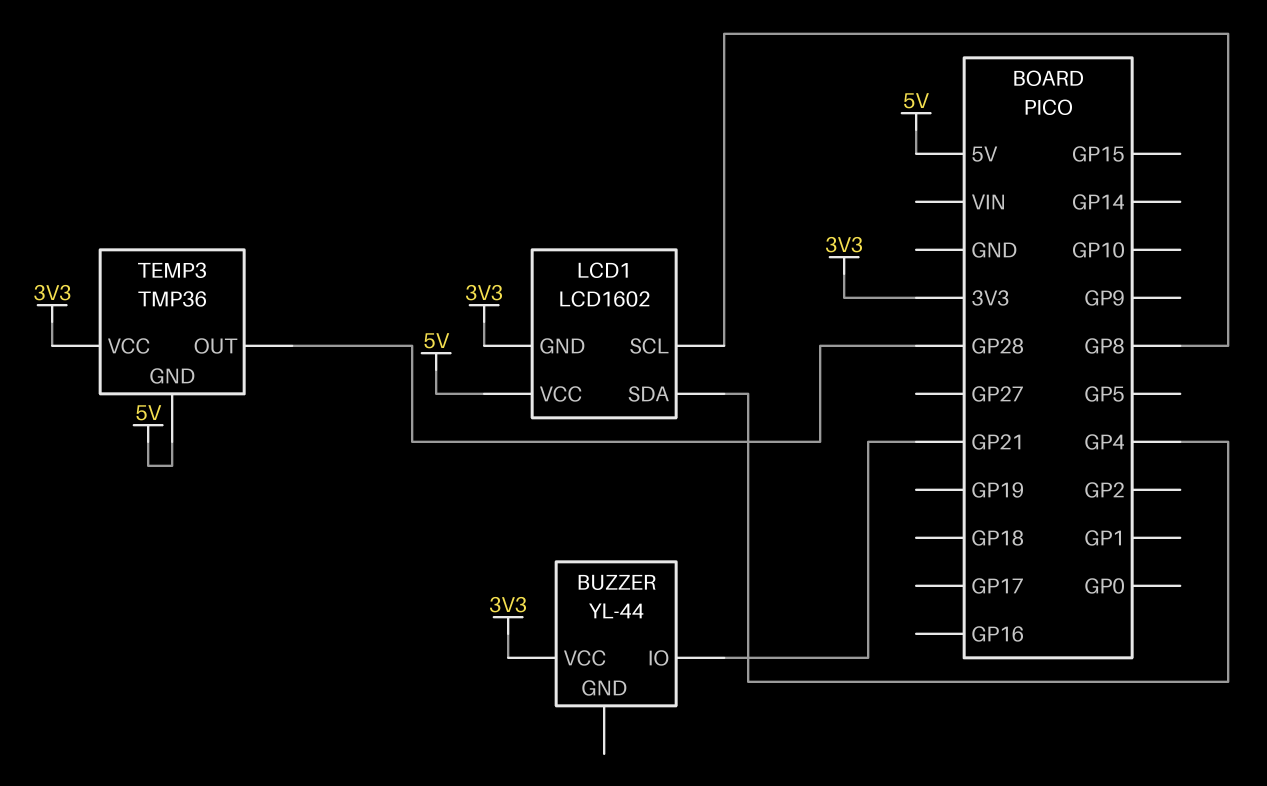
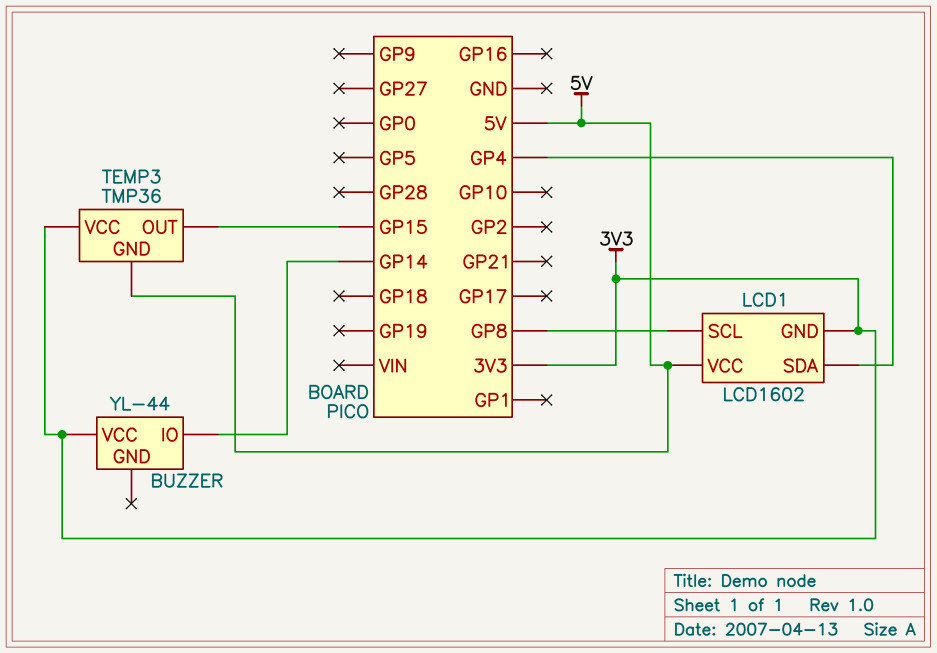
BUZZER pin IO: GP21 -> GP14
TEMP3 pin OUT: GP28 -> GP15

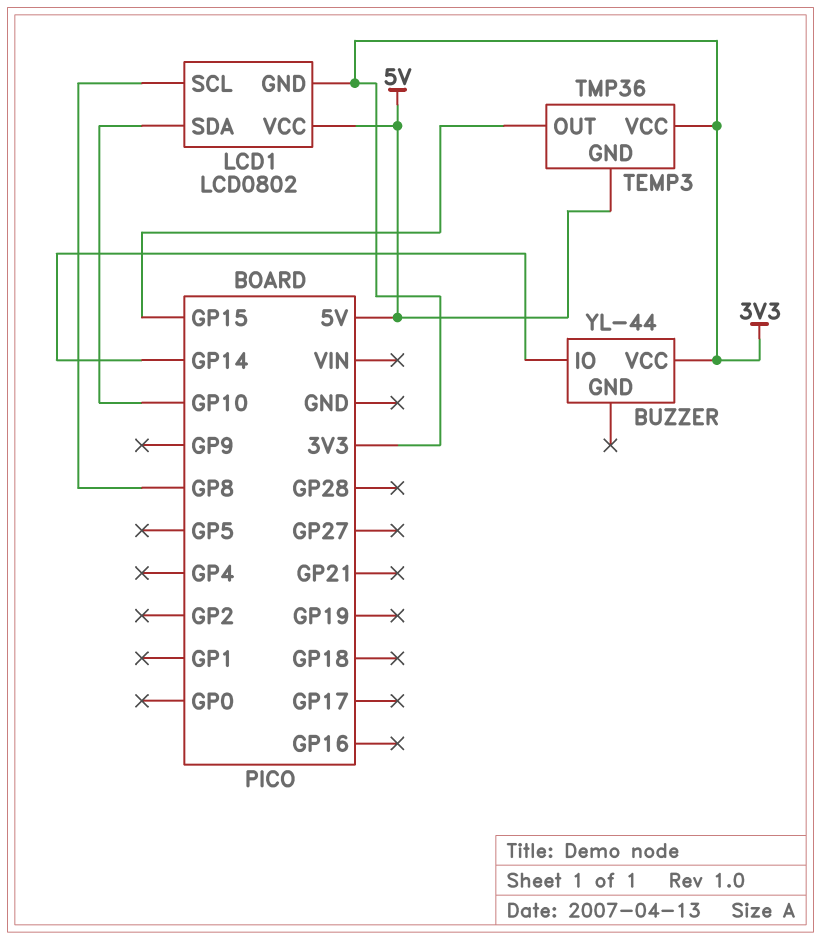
LCD1: LCD1602 -> LCD0802
LCD1 pin SDA: GP4 -> GP10

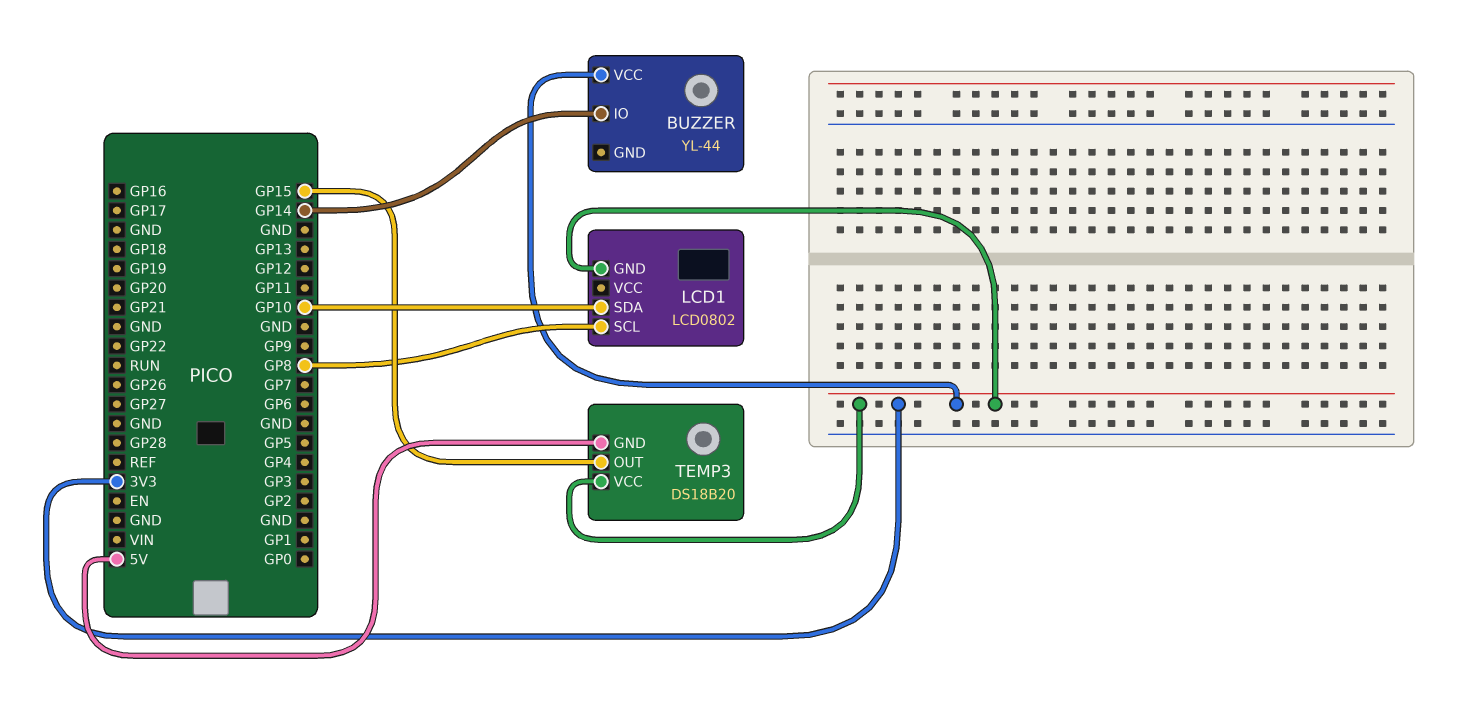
LCD1 pin VCC: 5V -> none
TEMP3: TMP36 -> DS18B20

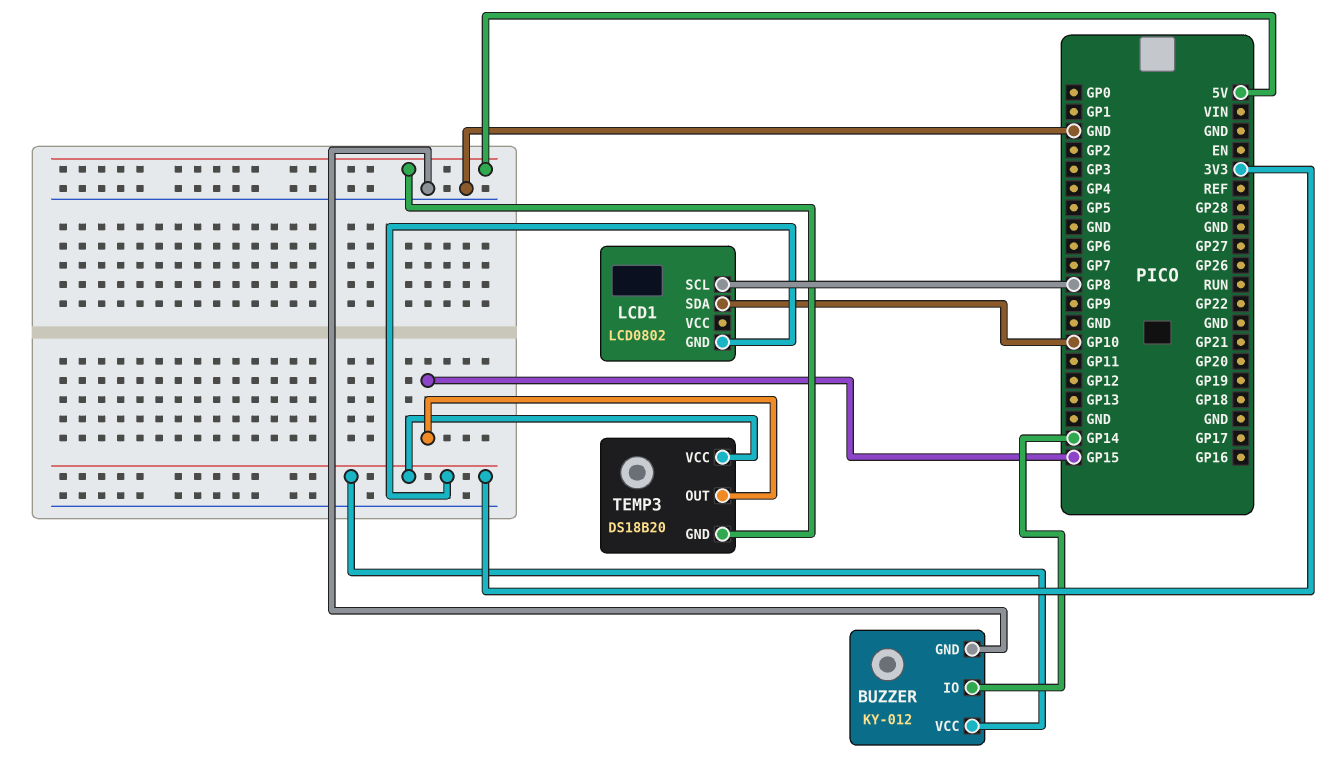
BUZZER: YL-44 -> KY-012
BUZZER pin GND: none -> GND

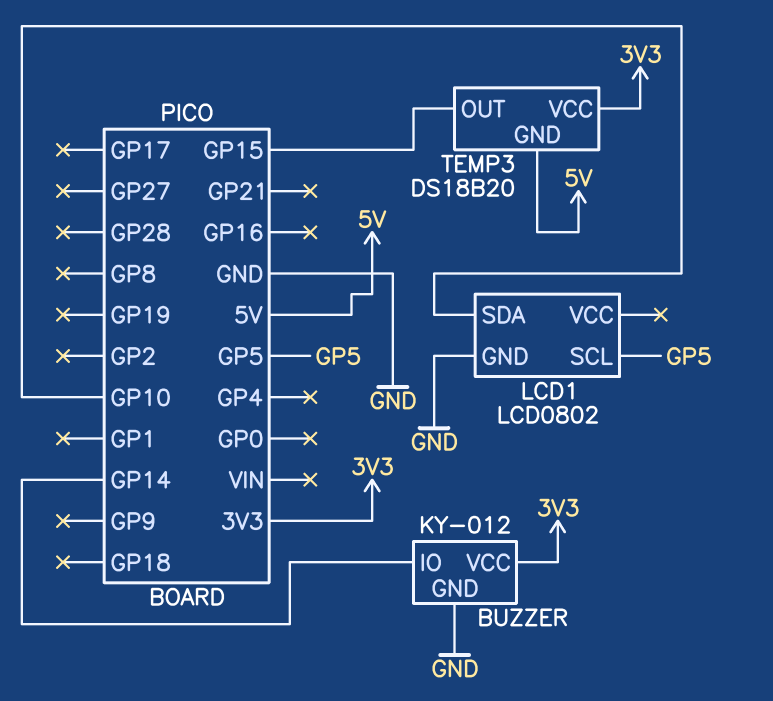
LCD1 pin GND: 3V3 -> GND
LCD1 pin SCL: GP8 -> GP5

